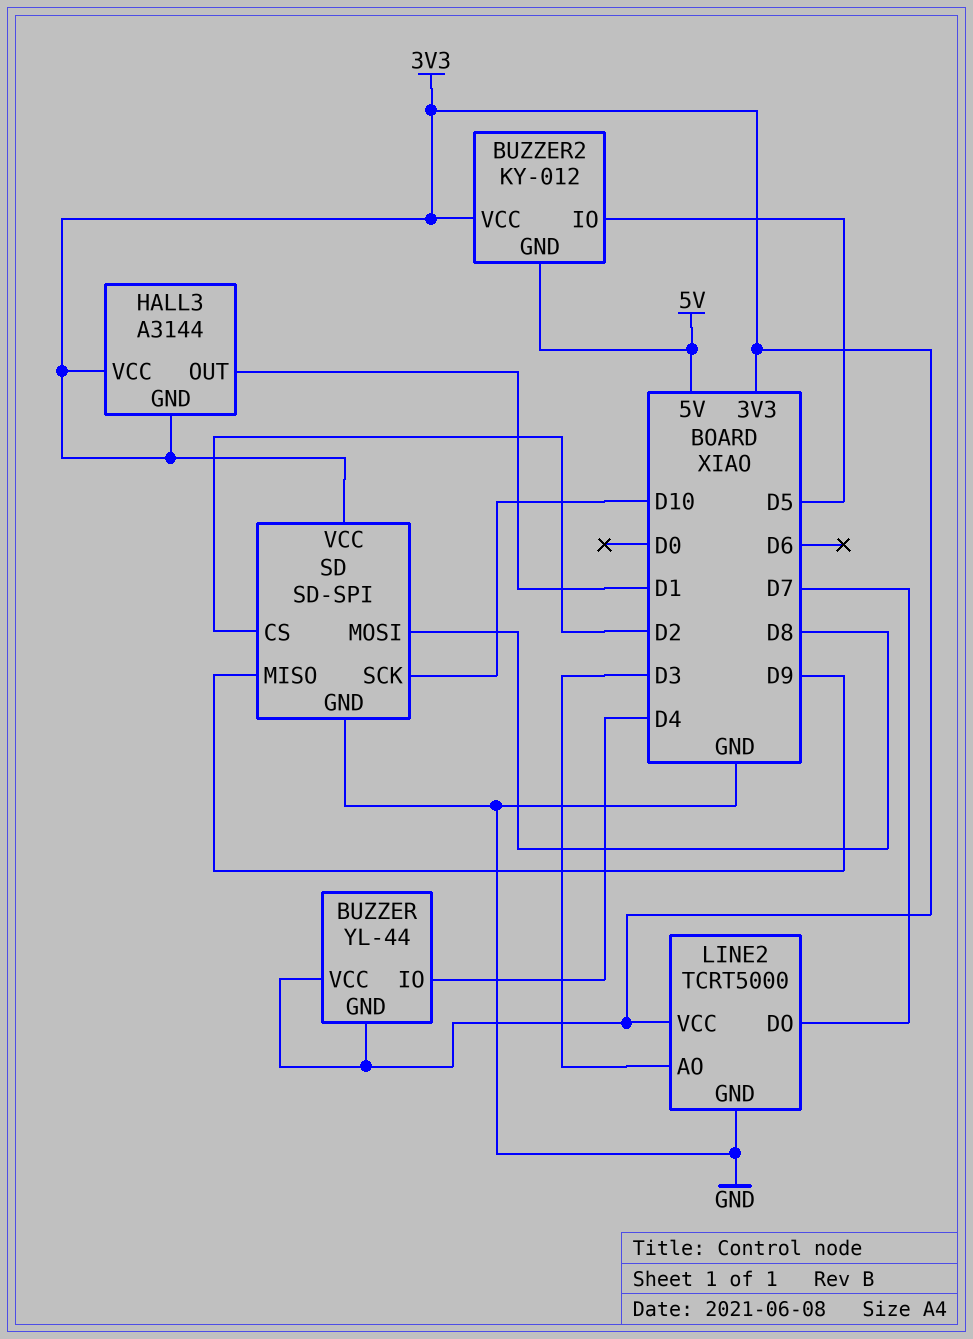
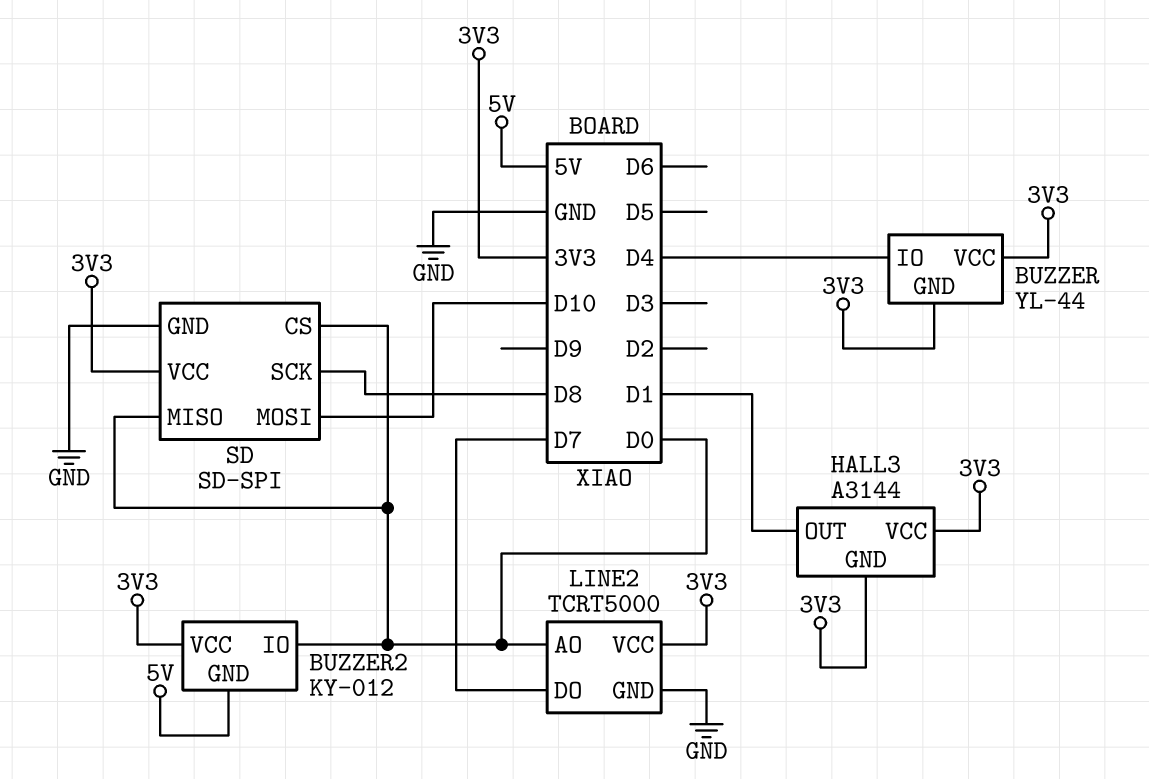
BUZZER2 pin IO: D5 -> D0
LINE2 pin AO: D3 -> D0
SD pin CS: D2 -> D0
SD pin MISO: D9 -> D0
SD pin MOSI: D8 -> D10
SD pin SCK: D10 -> D8

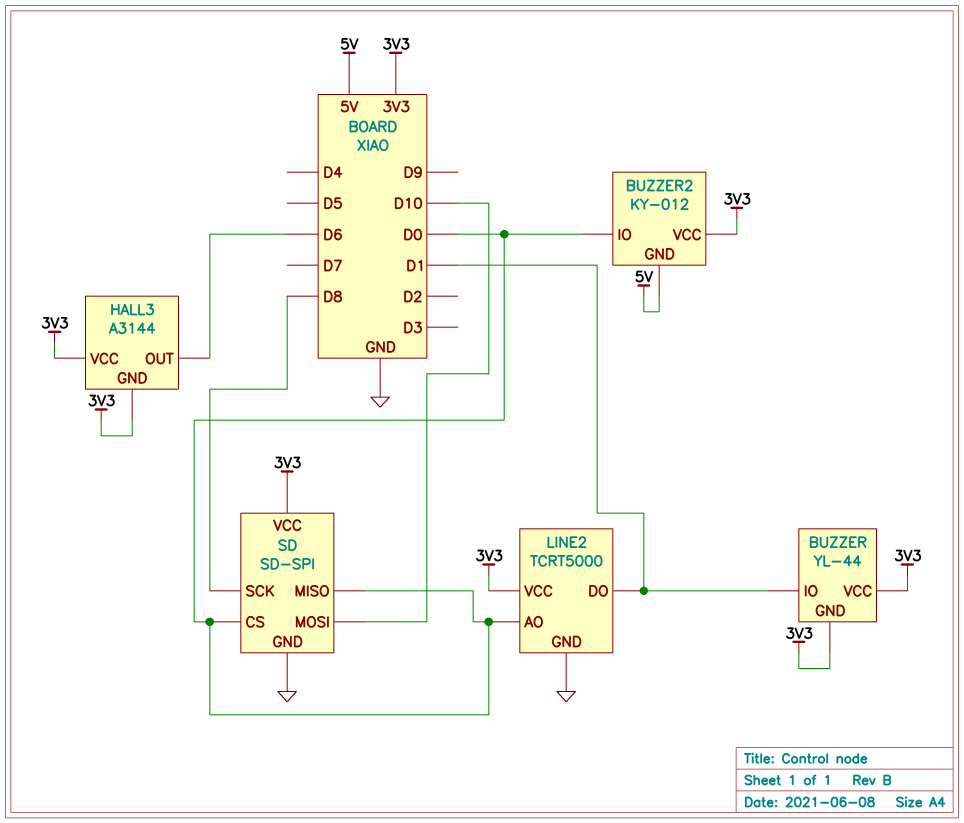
BUZZER pin IO: D4 -> D1
HALL3 pin OUT: D1 -> D6
LINE2 pin DO: D7 -> D1

